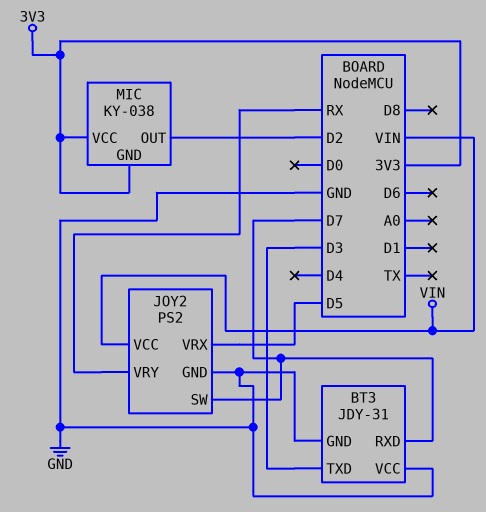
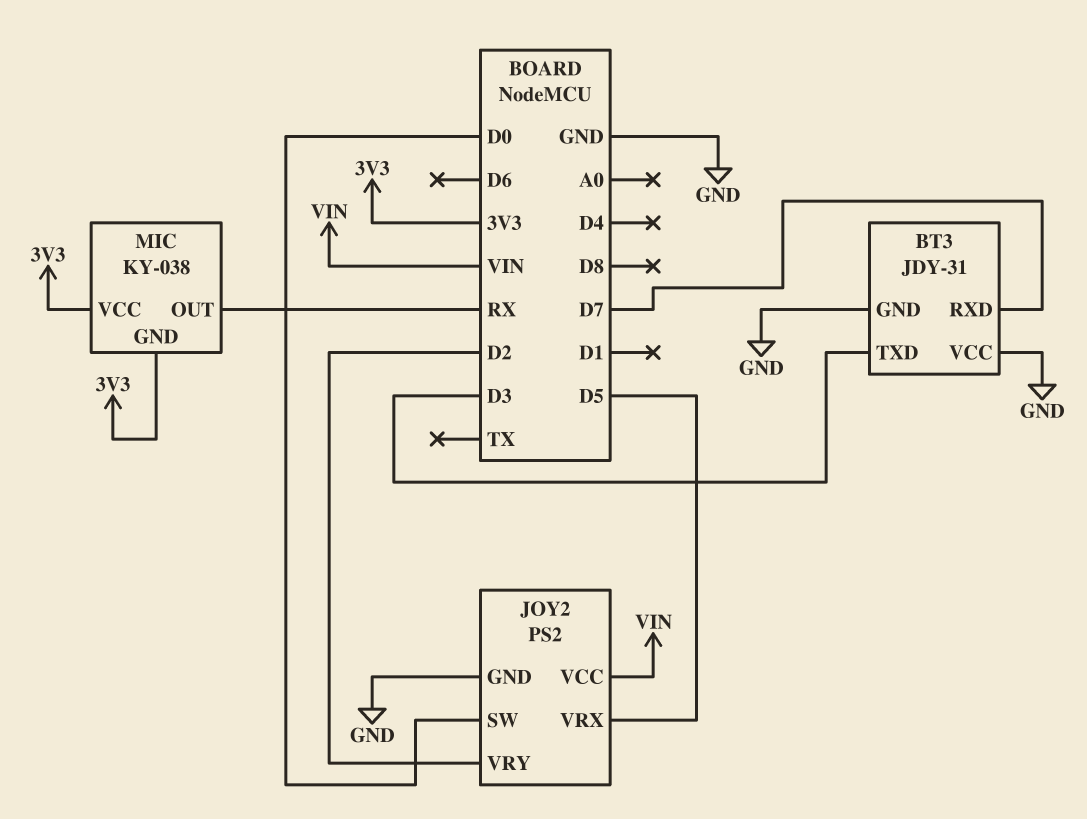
JOY2 pin SW: D7 -> D0
JOY2 pin VRY: RX -> D2
MIC pin OUT: D2 -> RX

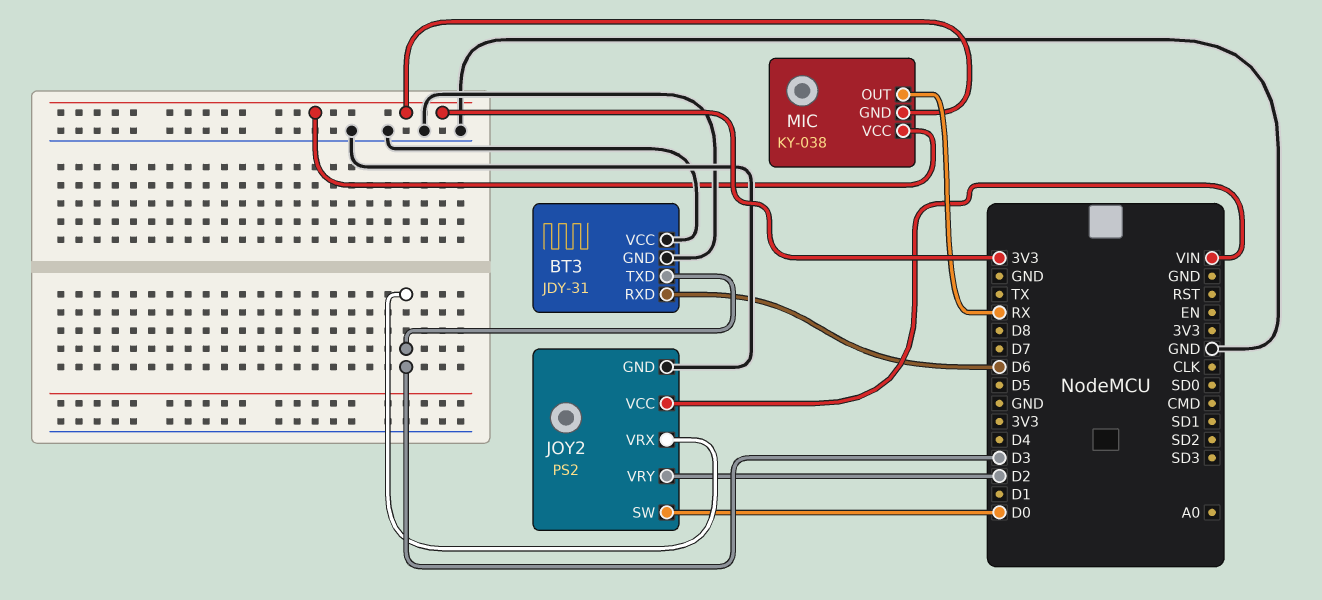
BT3 pin RXD: D7 -> D6
JOY2 pin VRX: D5 -> D3

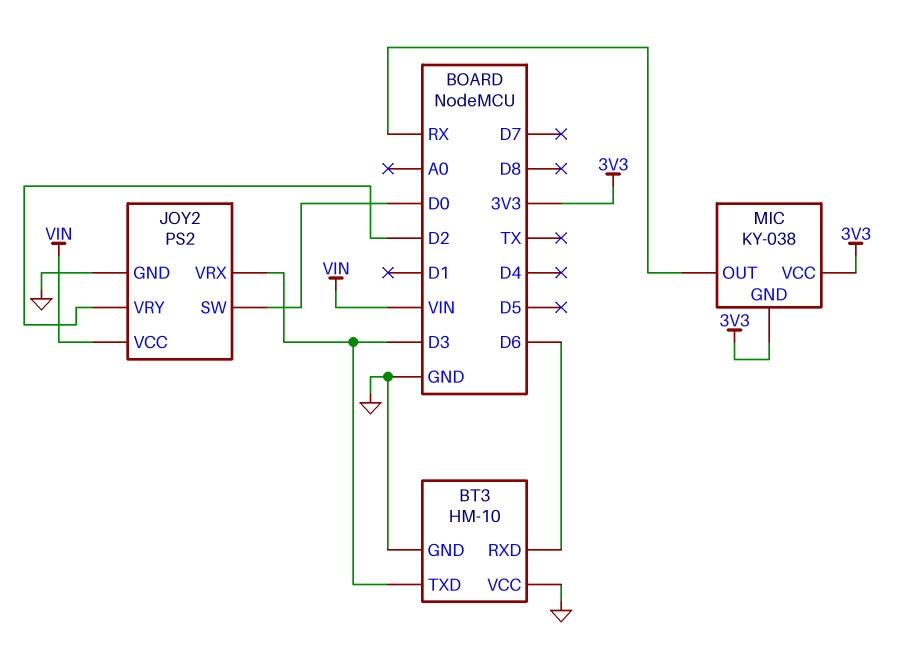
BT3: JDY-31 -> HM-10

